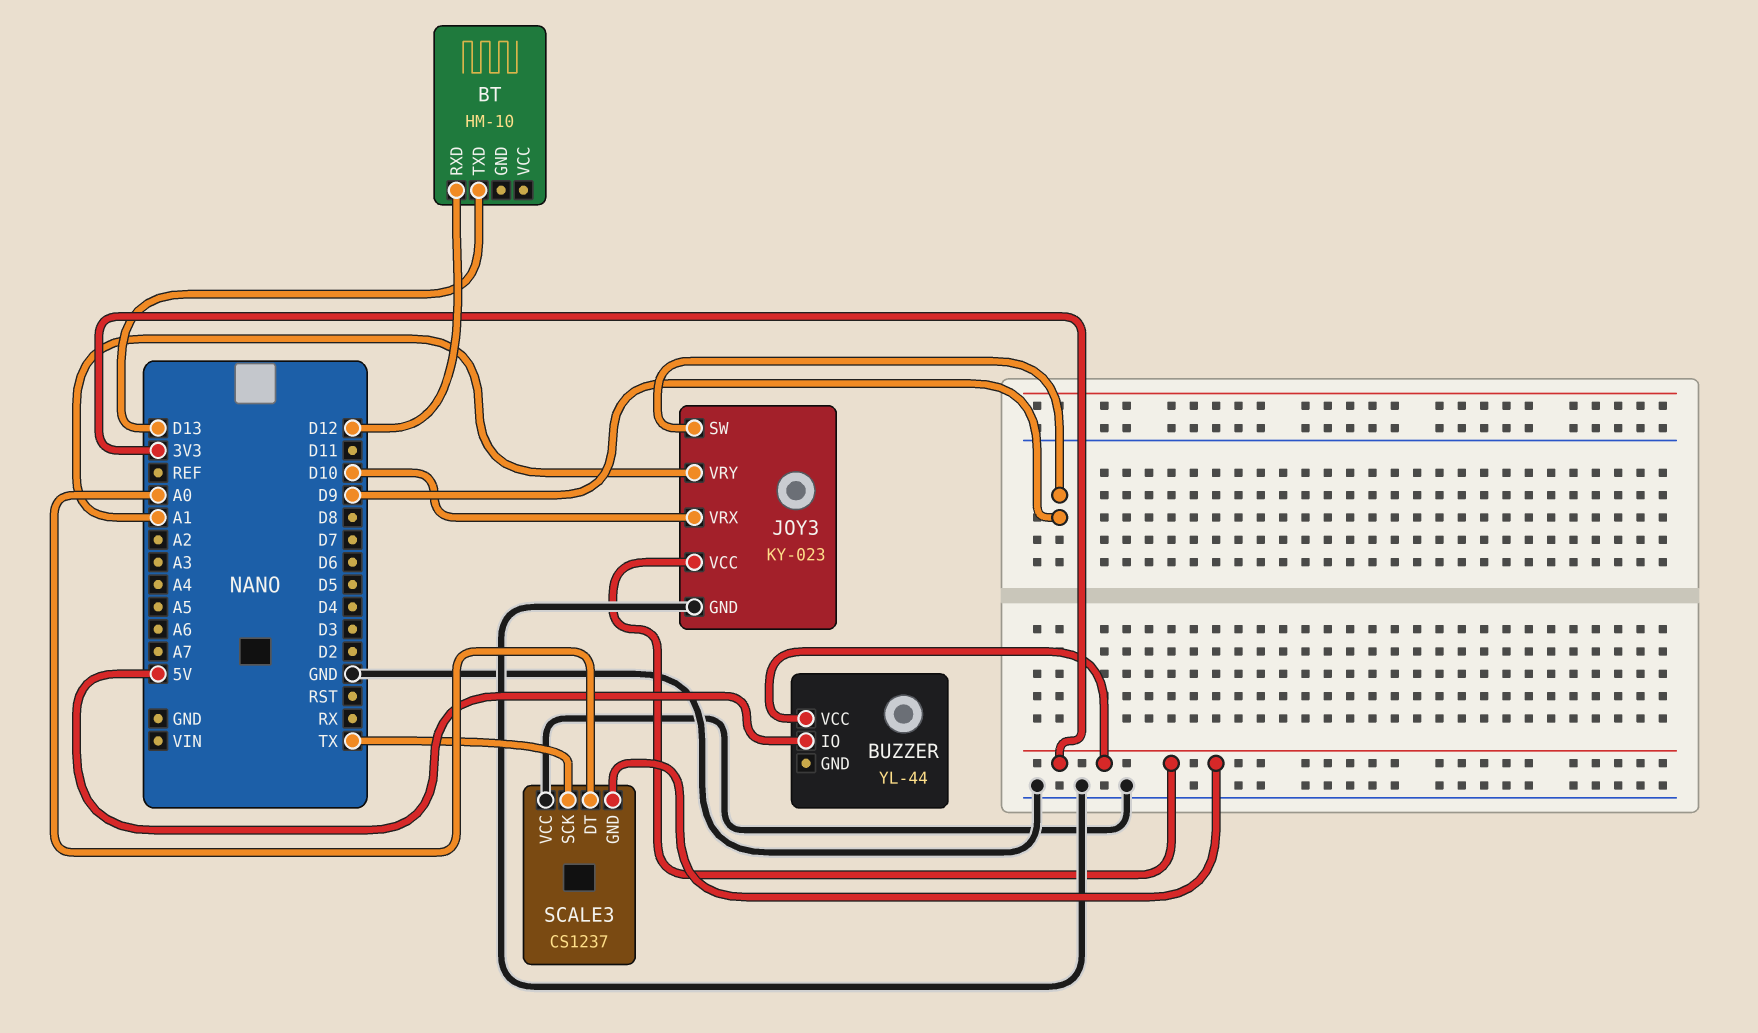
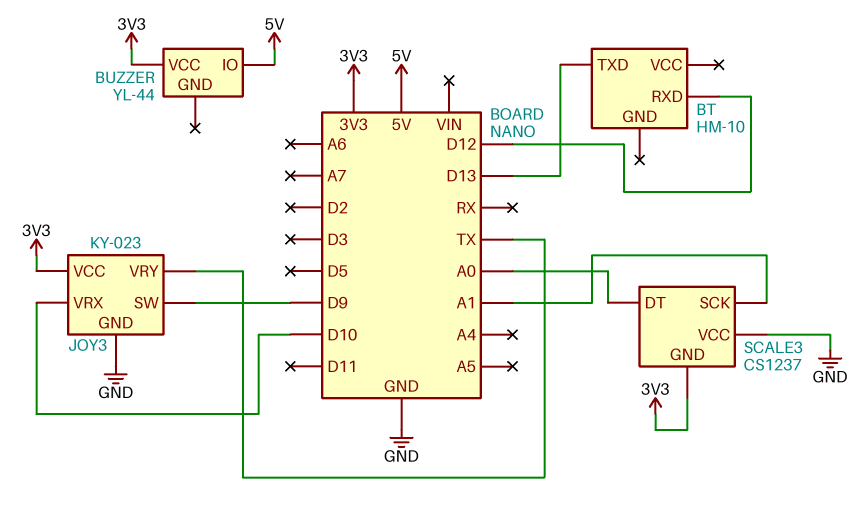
JOY3 pin VRY: A1 -> TX
SCALE3 pin SCK: TX -> A1

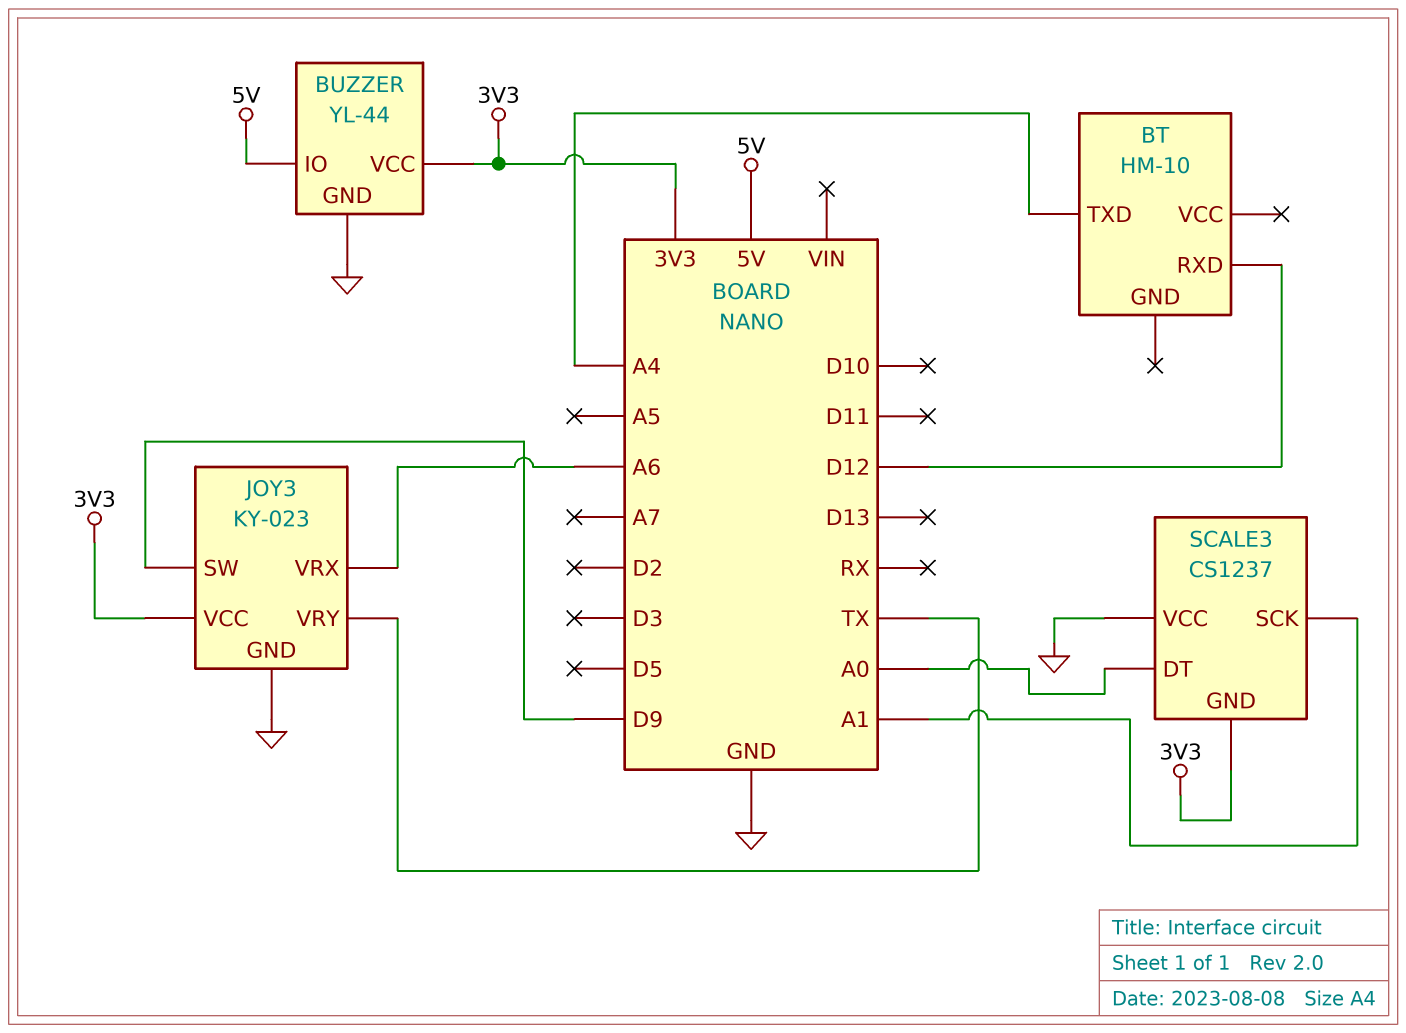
BT pin TXD: D13 -> A4
BUZZER pin GND: none -> GND
JOY3 pin VRX: D10 -> A6

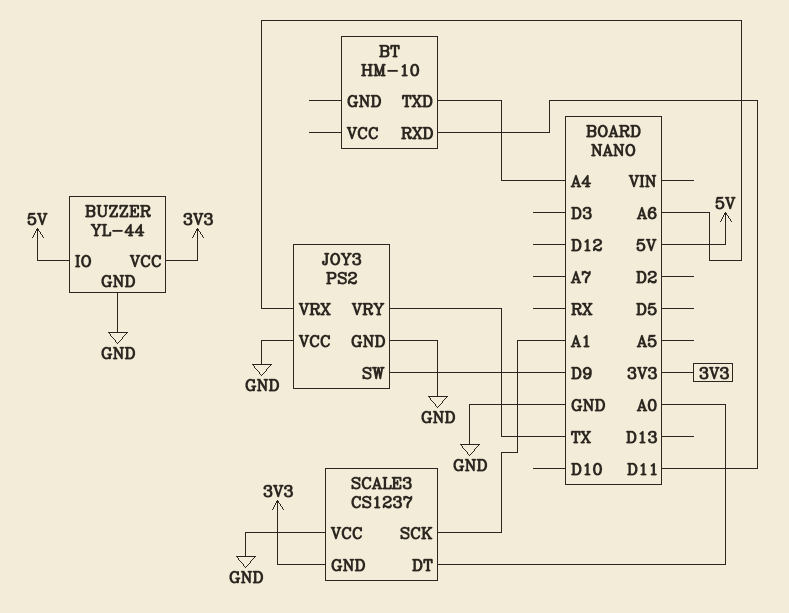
BT pin RXD: D12 -> D11
JOY3: KY-023 -> PS2
JOY3 pin VCC: 3V3 -> GND

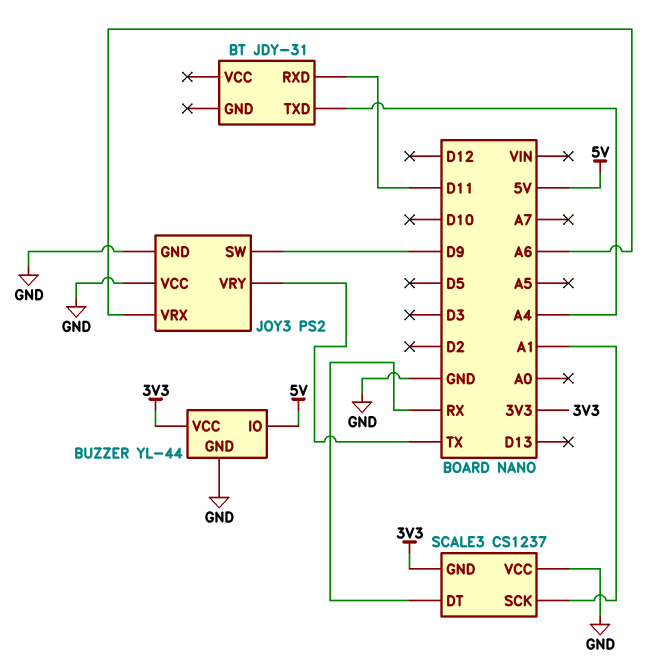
BT: HM-10 -> JDY-31
SCALE3 pin DT: A0 -> RX

